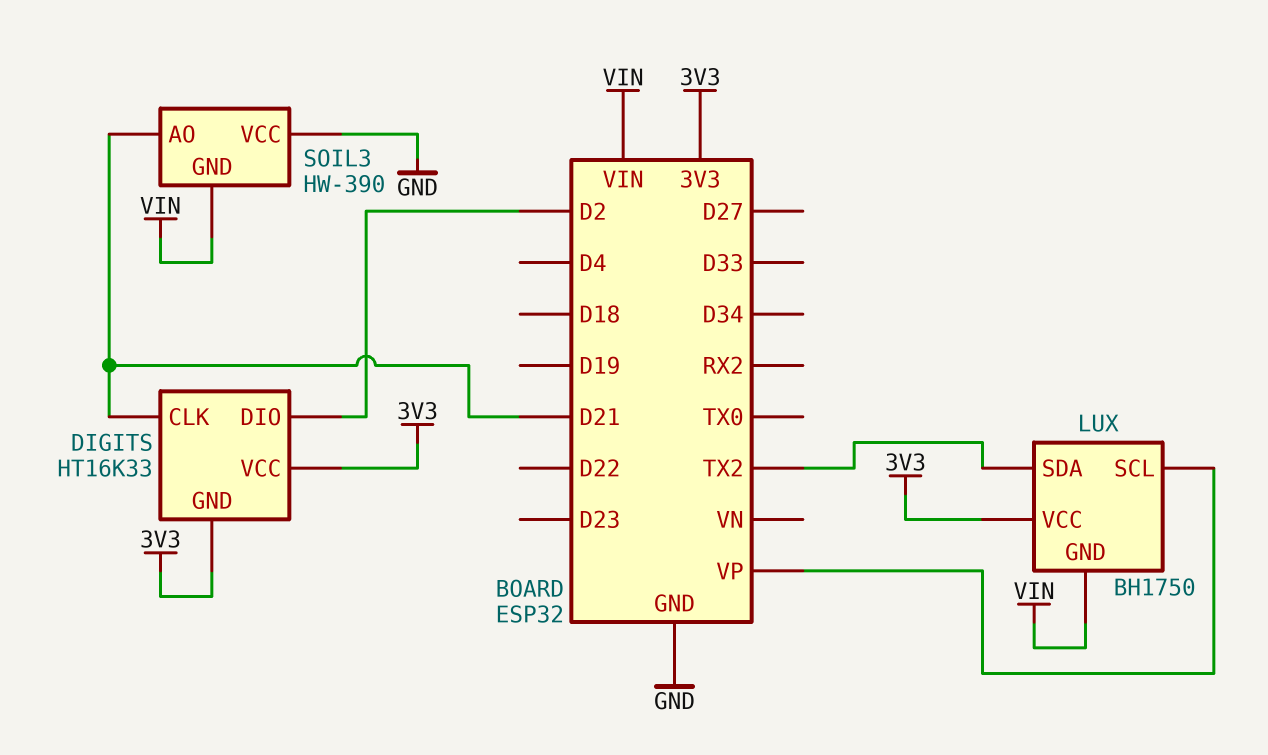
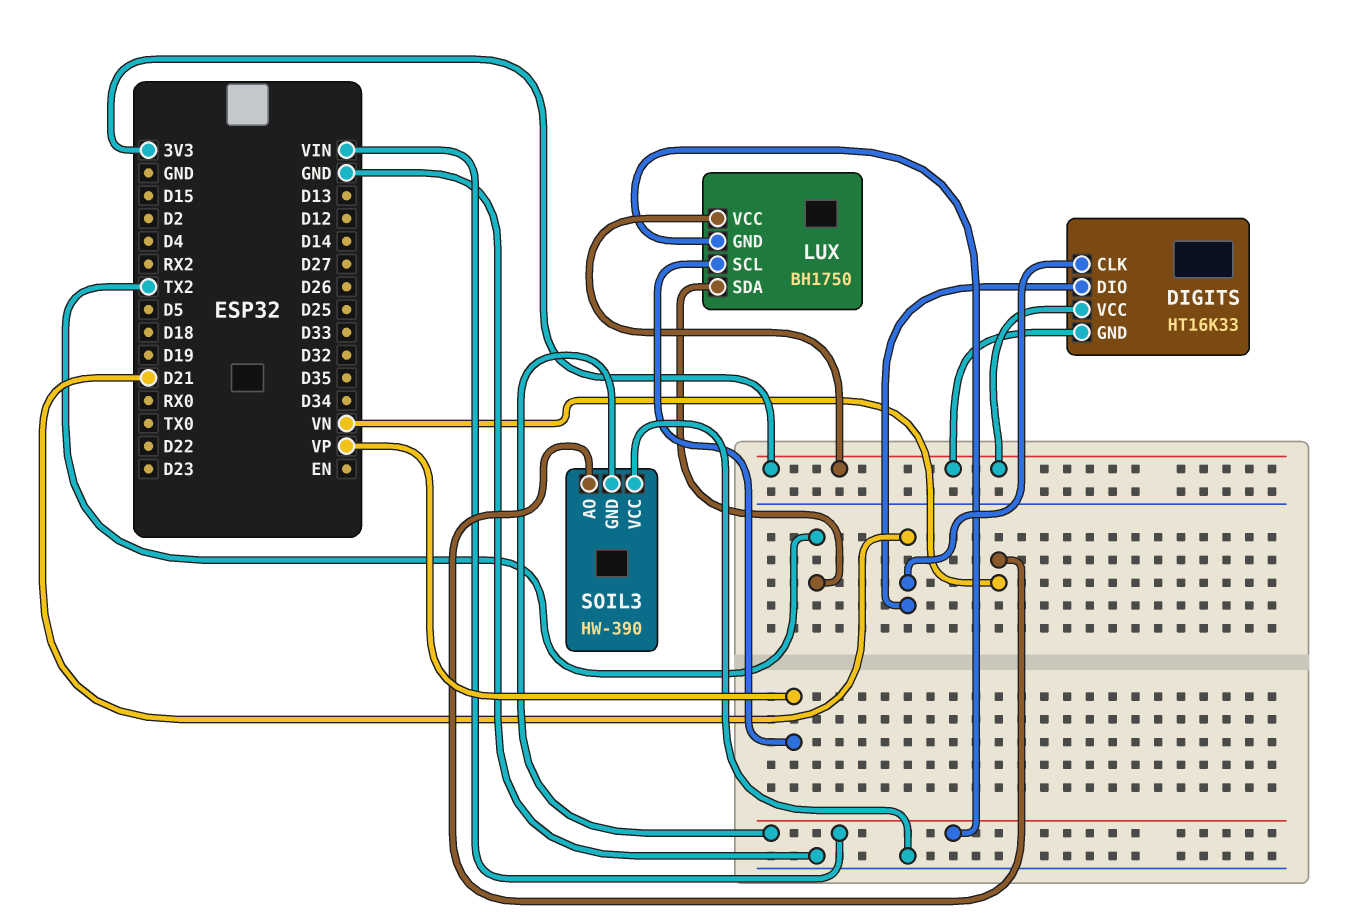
DIGITS pin DIO: D2 -> D21
SOIL3 pin AO: D21 -> VN

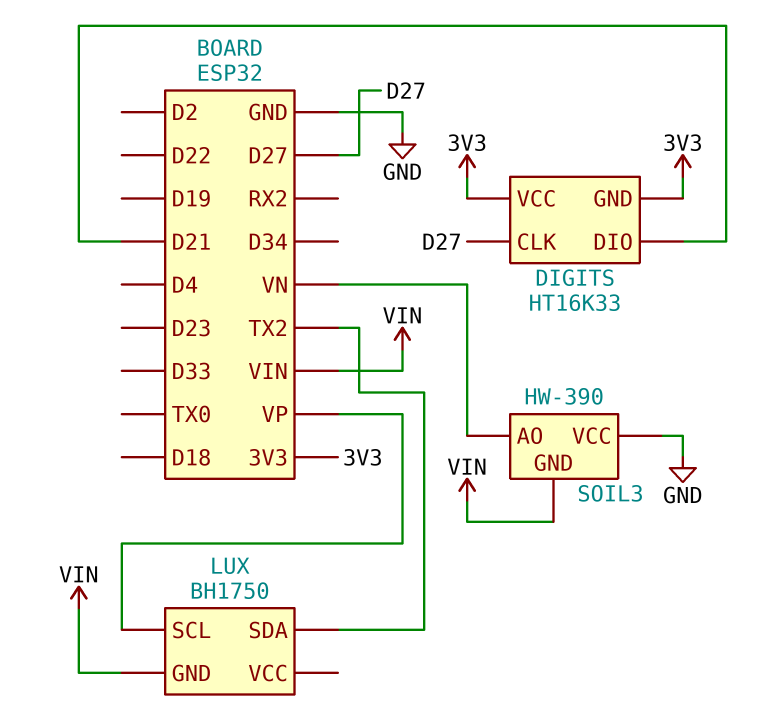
DIGITS pin CLK: D21 -> D27
LUX pin VCC: 3V3 -> none

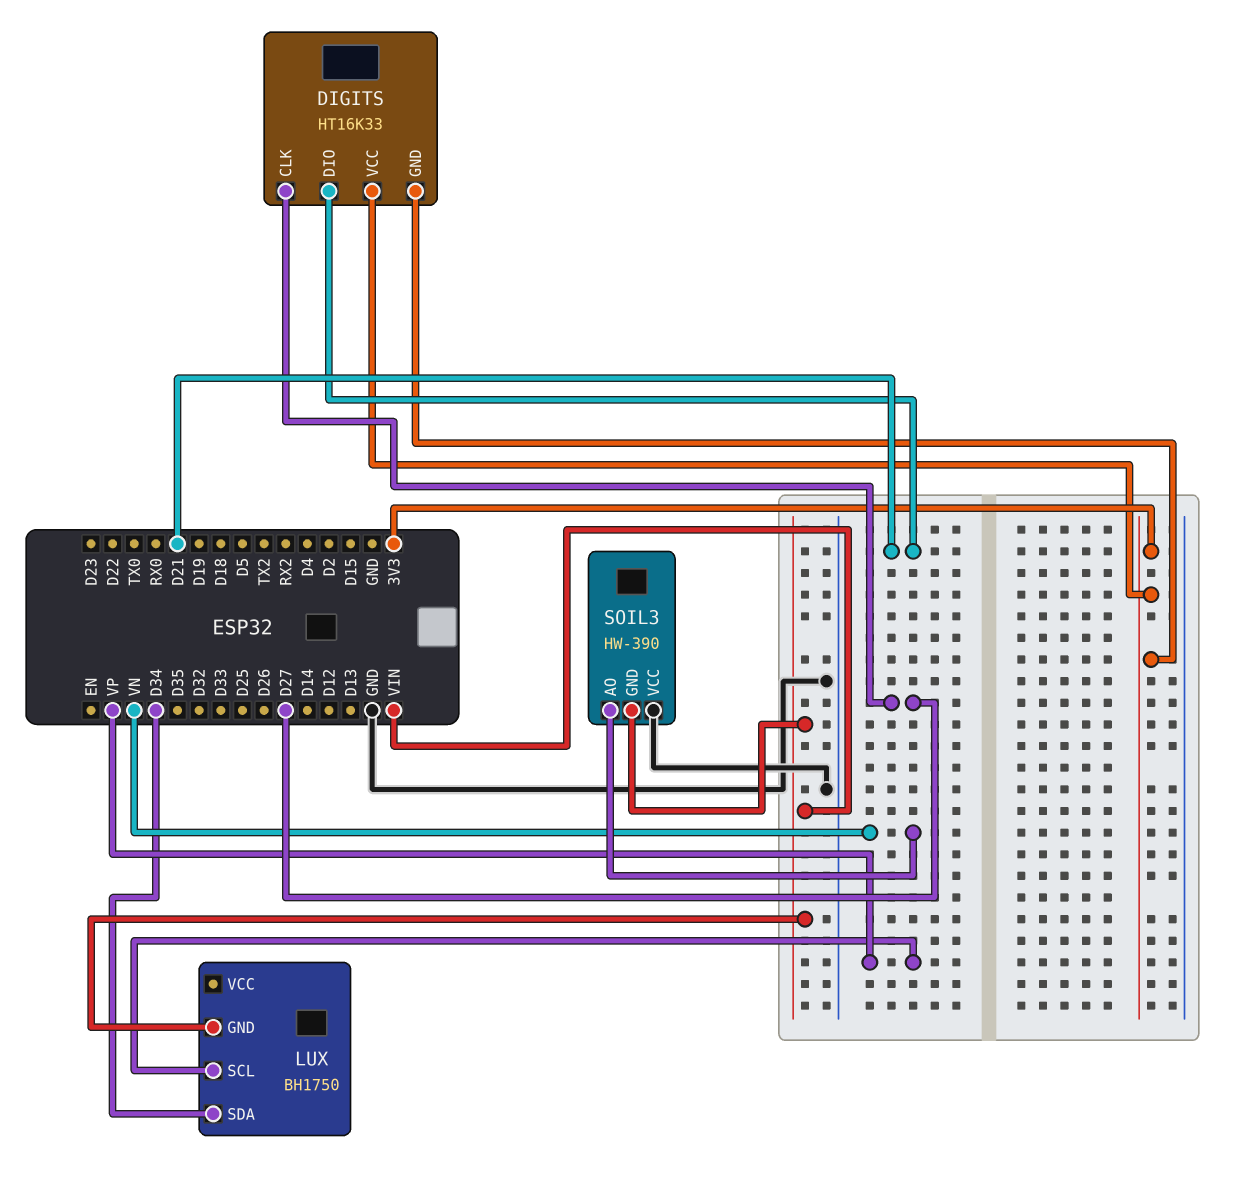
LUX pin SDA: TX2 -> D34

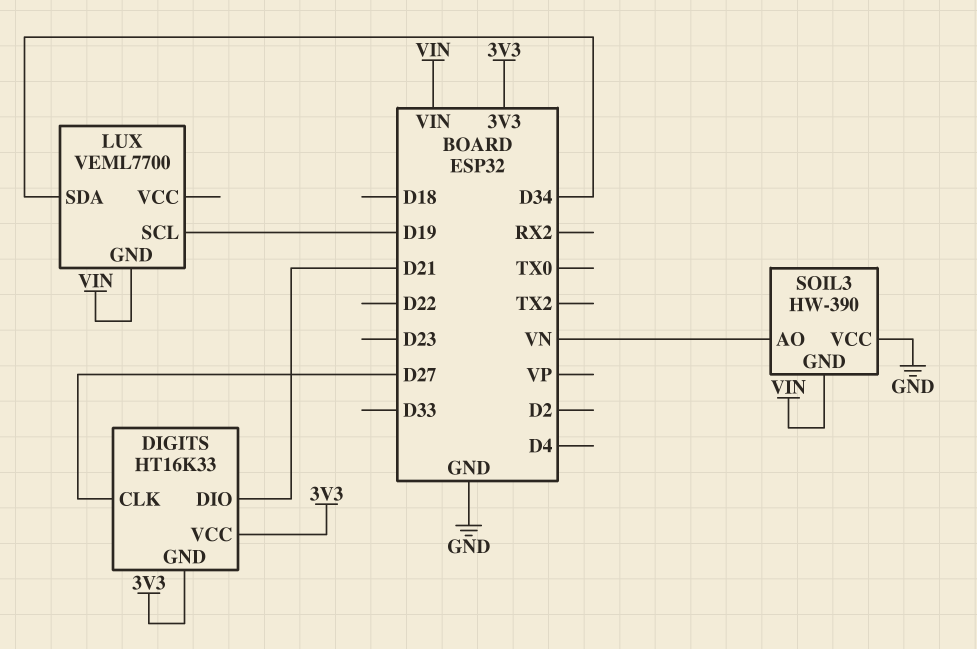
LUX: BH1750 -> VEML7700
LUX pin SCL: VP -> D19

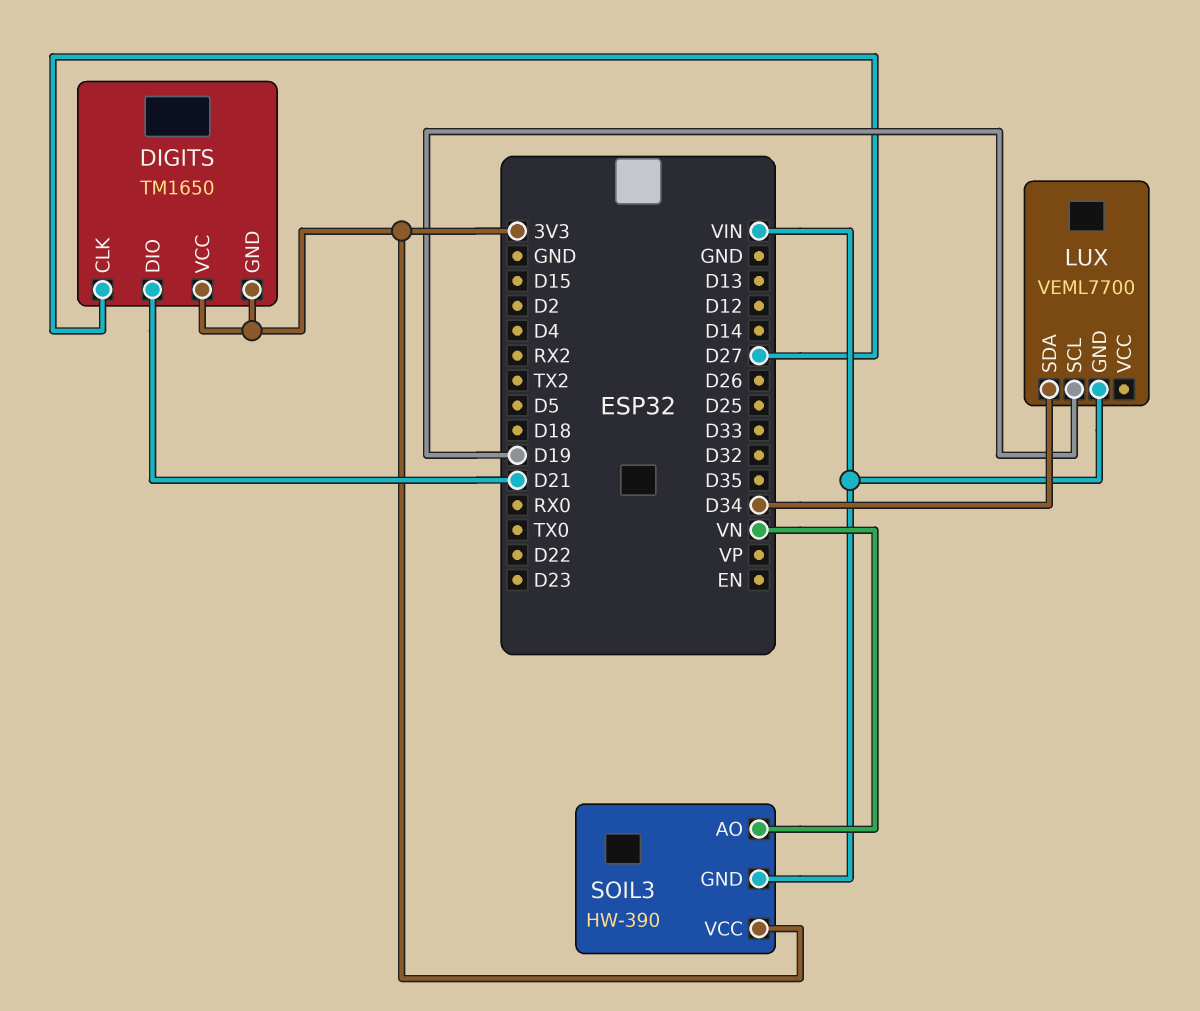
DIGITS: HT16K33 -> TM1650
SOIL3 pin VCC: GND -> 3V3

